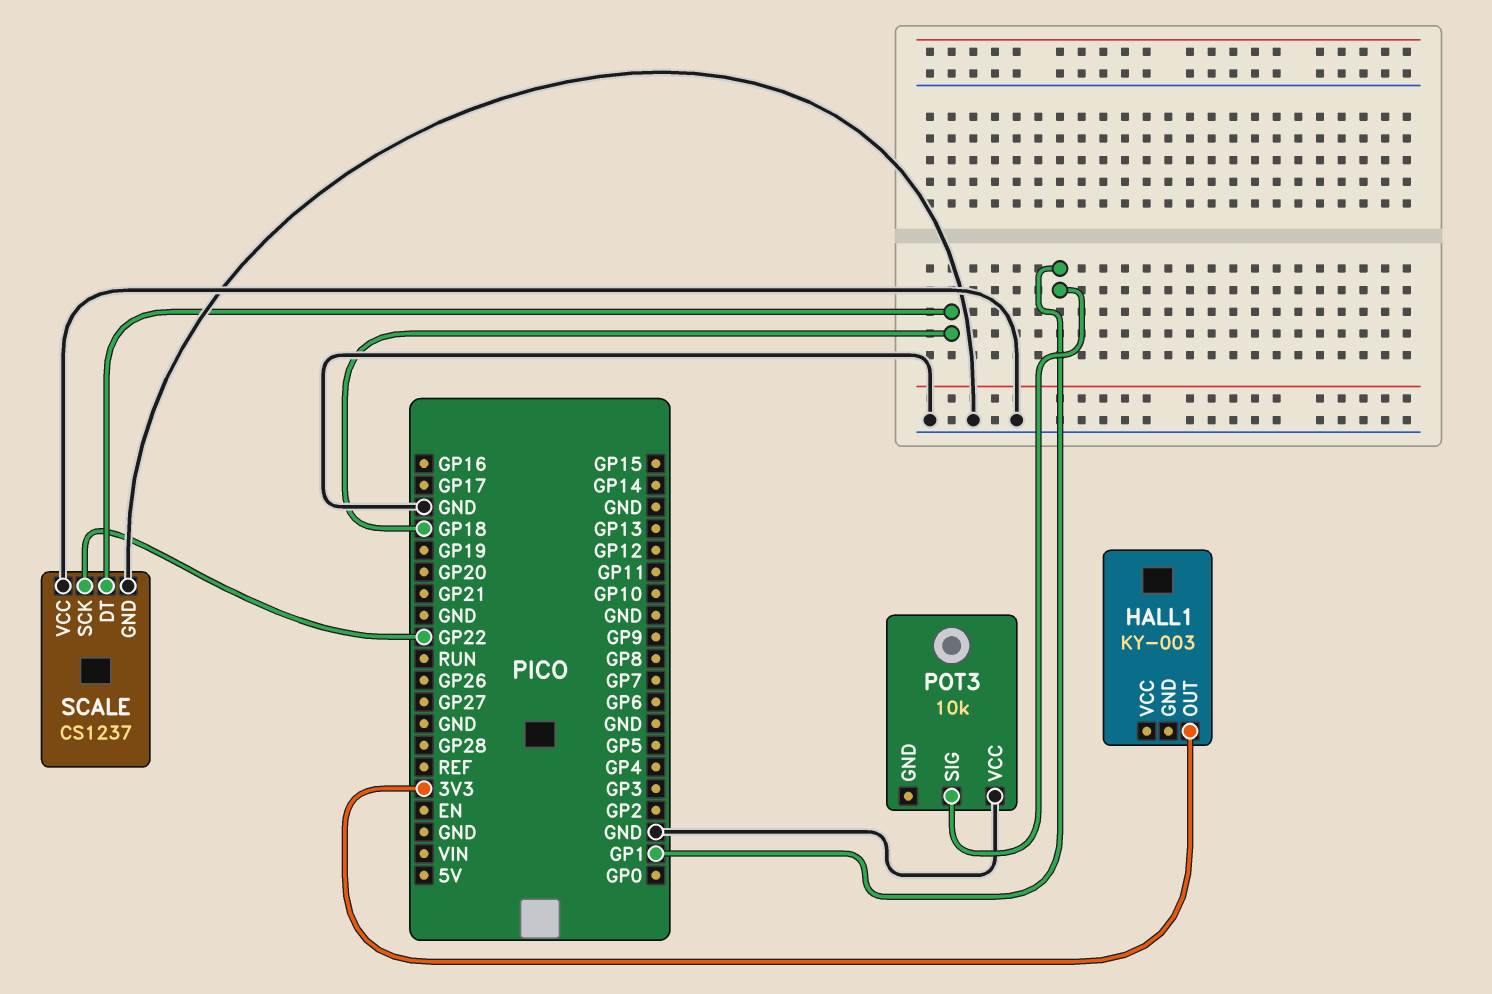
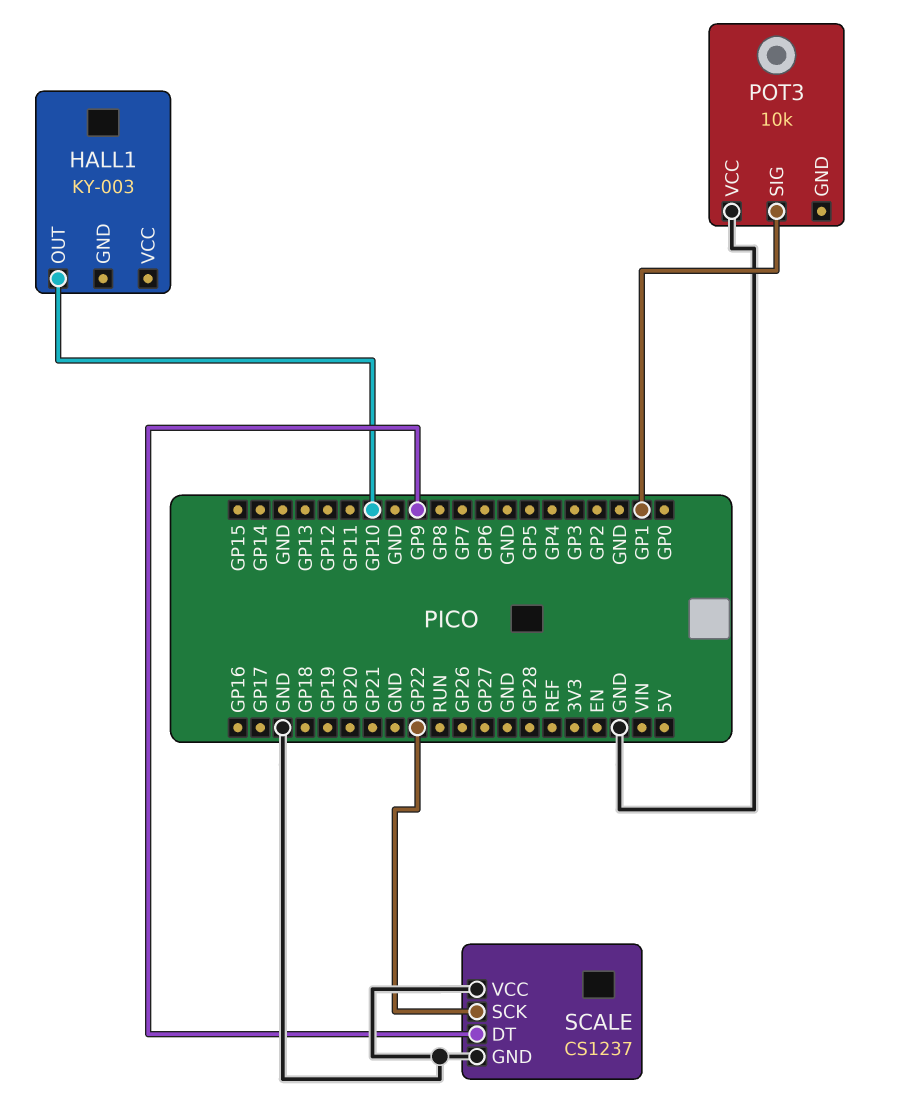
HALL1 pin OUT: 3V3 -> GP10
SCALE pin DT: GP18 -> GP9

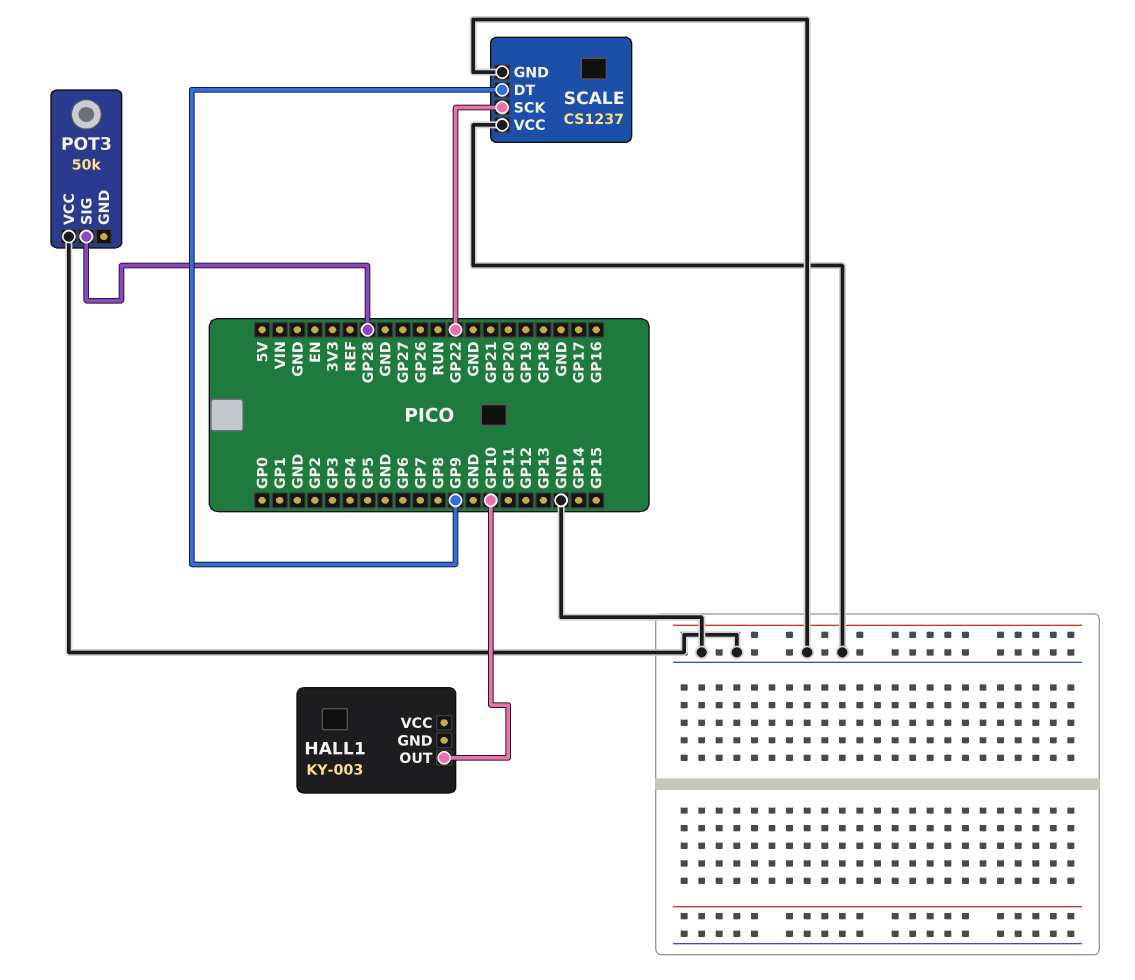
POT3: 10k -> 50k
POT3 pin SIG: GP1 -> GP28

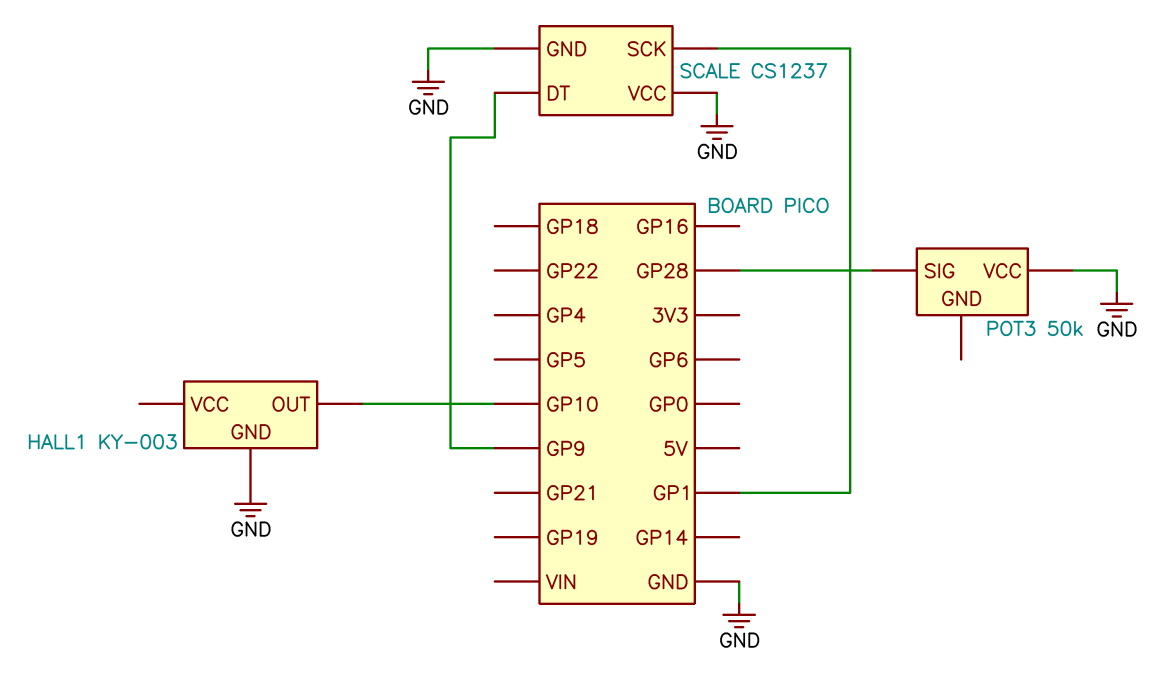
HALL1 pin GND: none -> GND
SCALE pin SCK: GP22 -> GP1

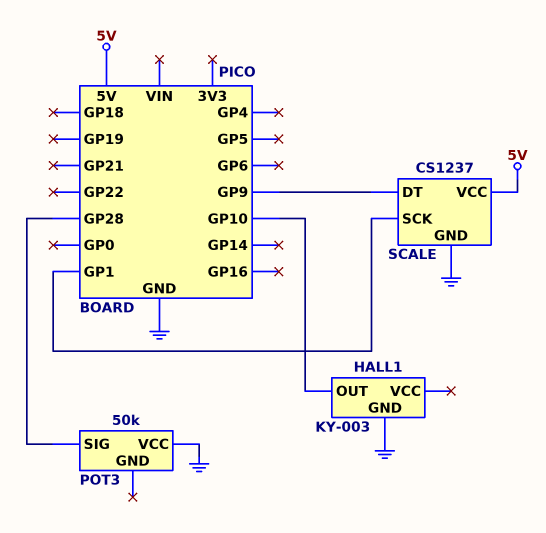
SCALE pin VCC: GND -> 5V

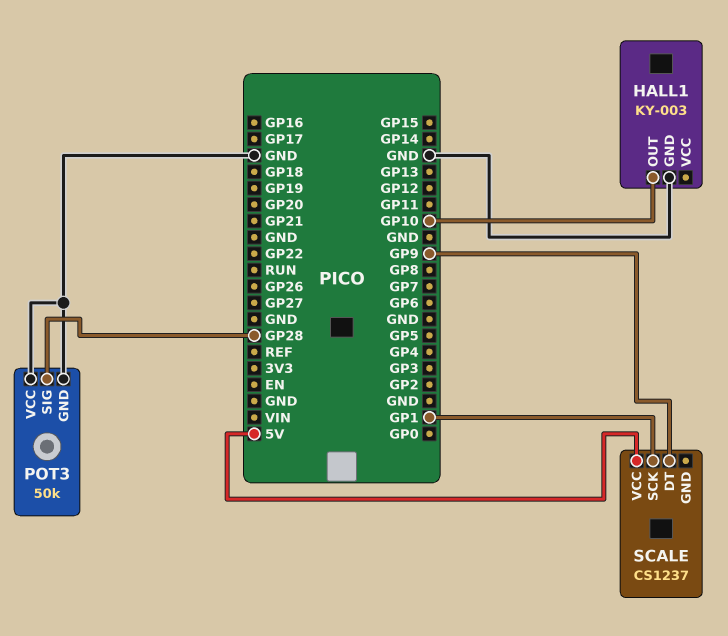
POT3 pin GND: none -> GND
SCALE pin GND: GND -> none

